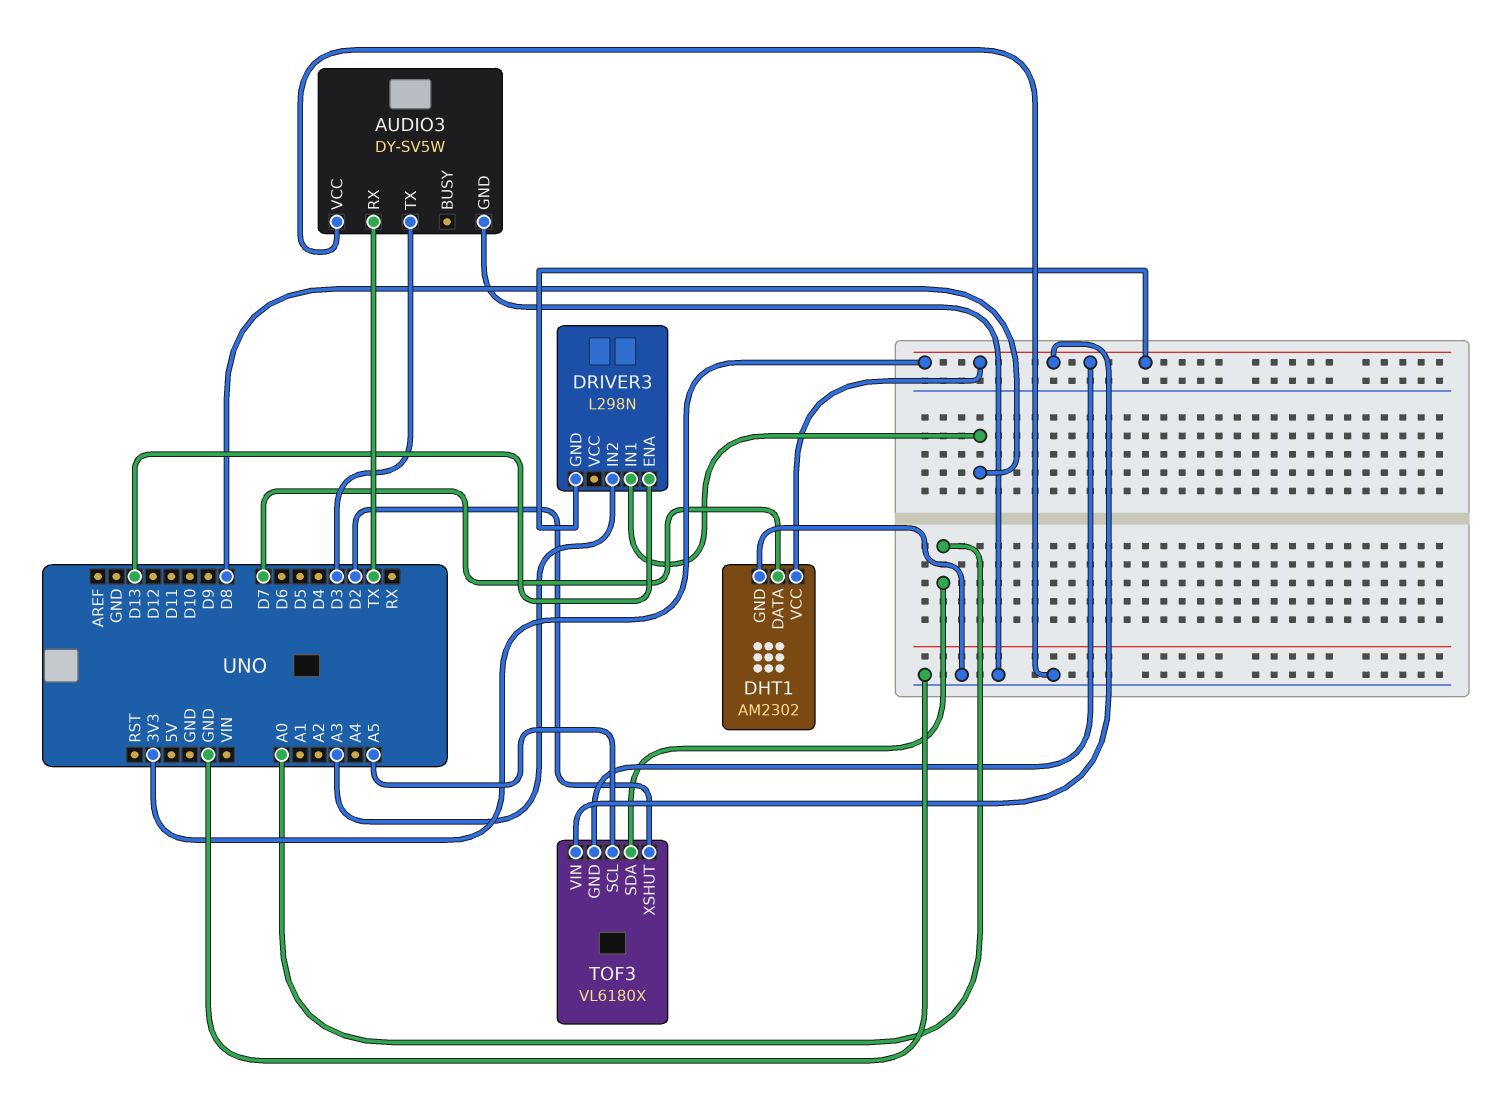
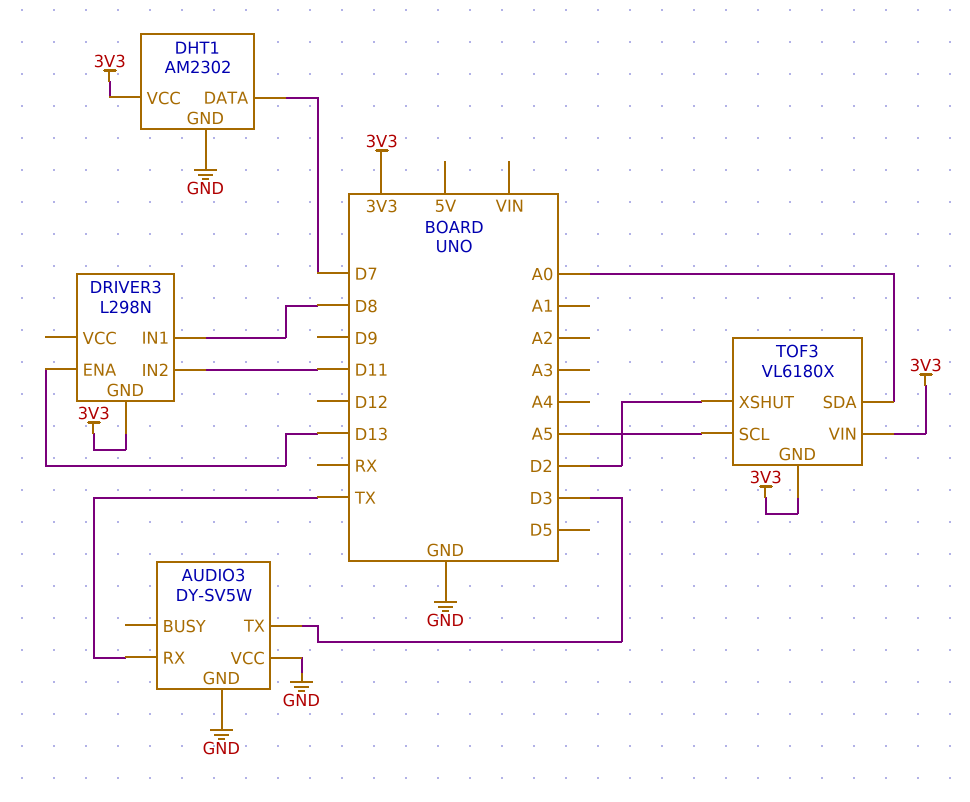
DRIVER3 pin IN2: A3 -> D11

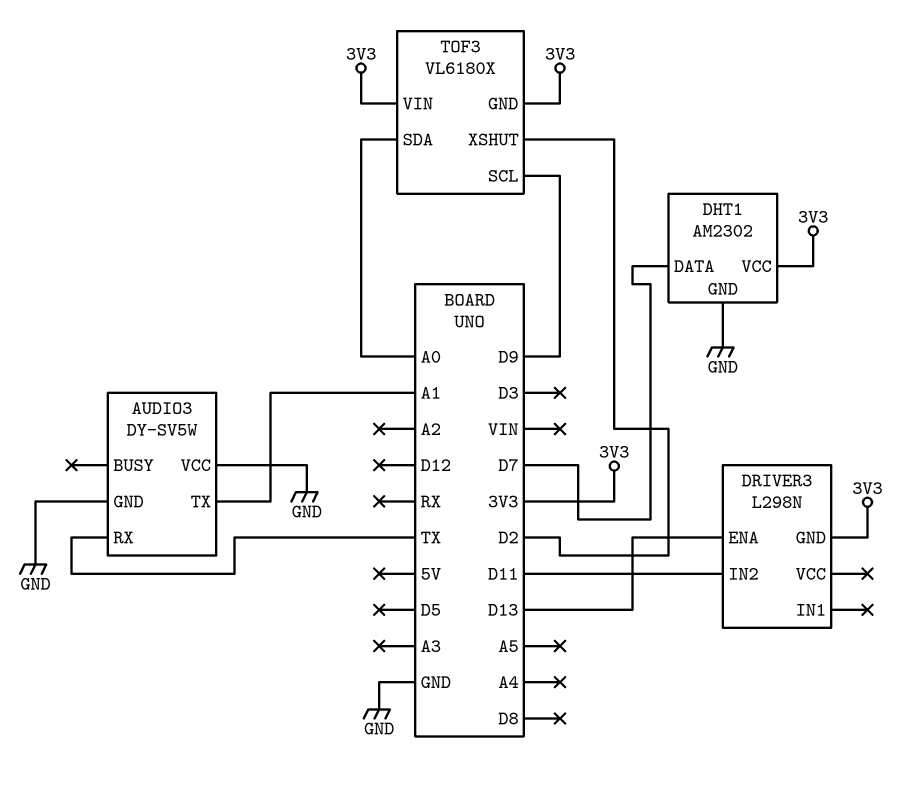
AUDIO3 pin TX: D3 -> A1
DRIVER3 pin IN1: D8 -> none
TOF3 pin SCL: A5 -> D9

